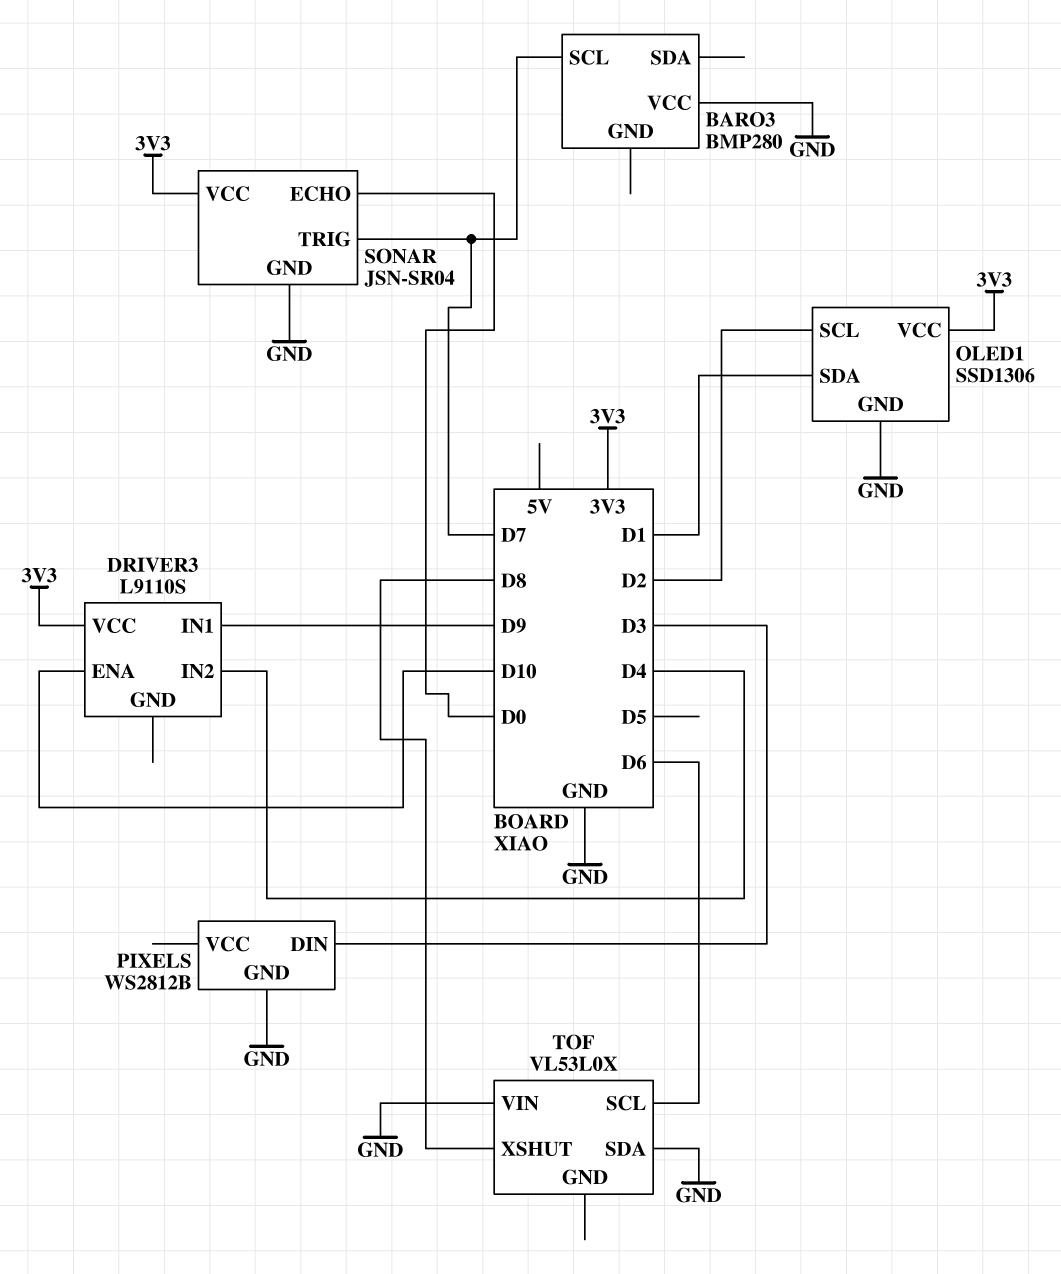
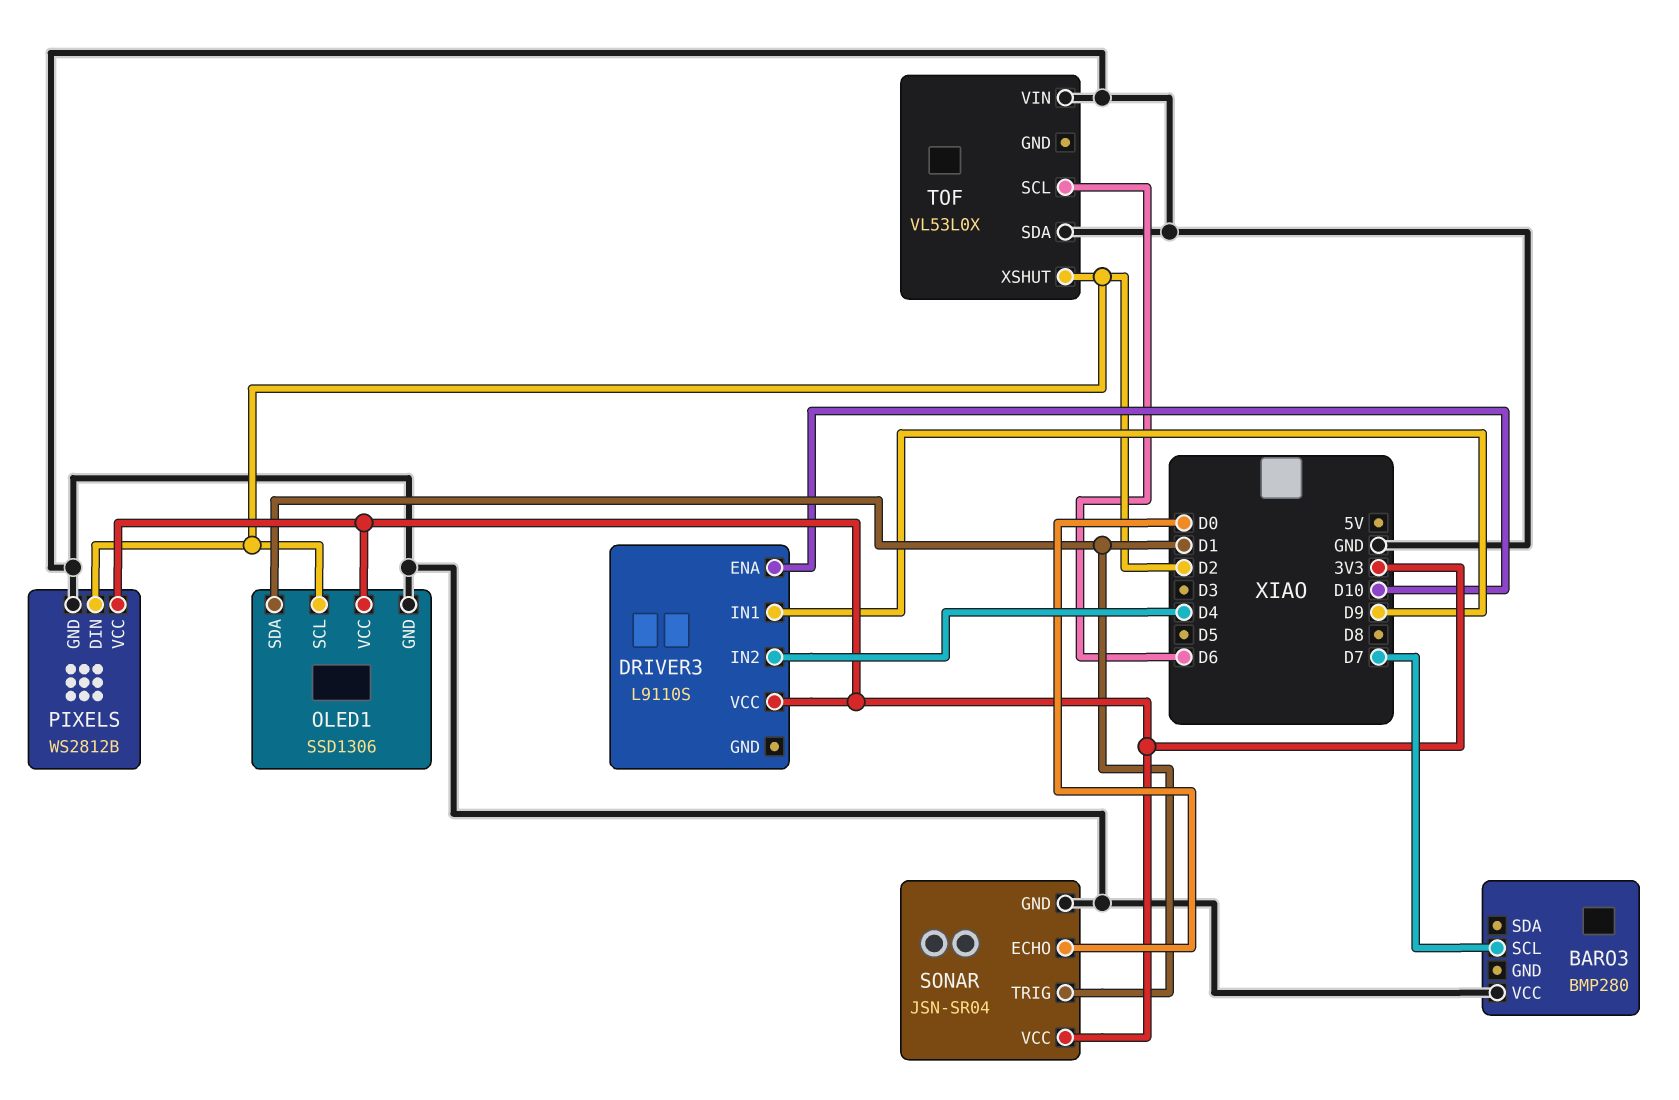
PIXELS pin DIN: D3 -> D2
PIXELS pin VCC: none -> 3V3
SONAR pin TRIG: D7 -> D1
TOF pin XSHUT: D8 -> D2

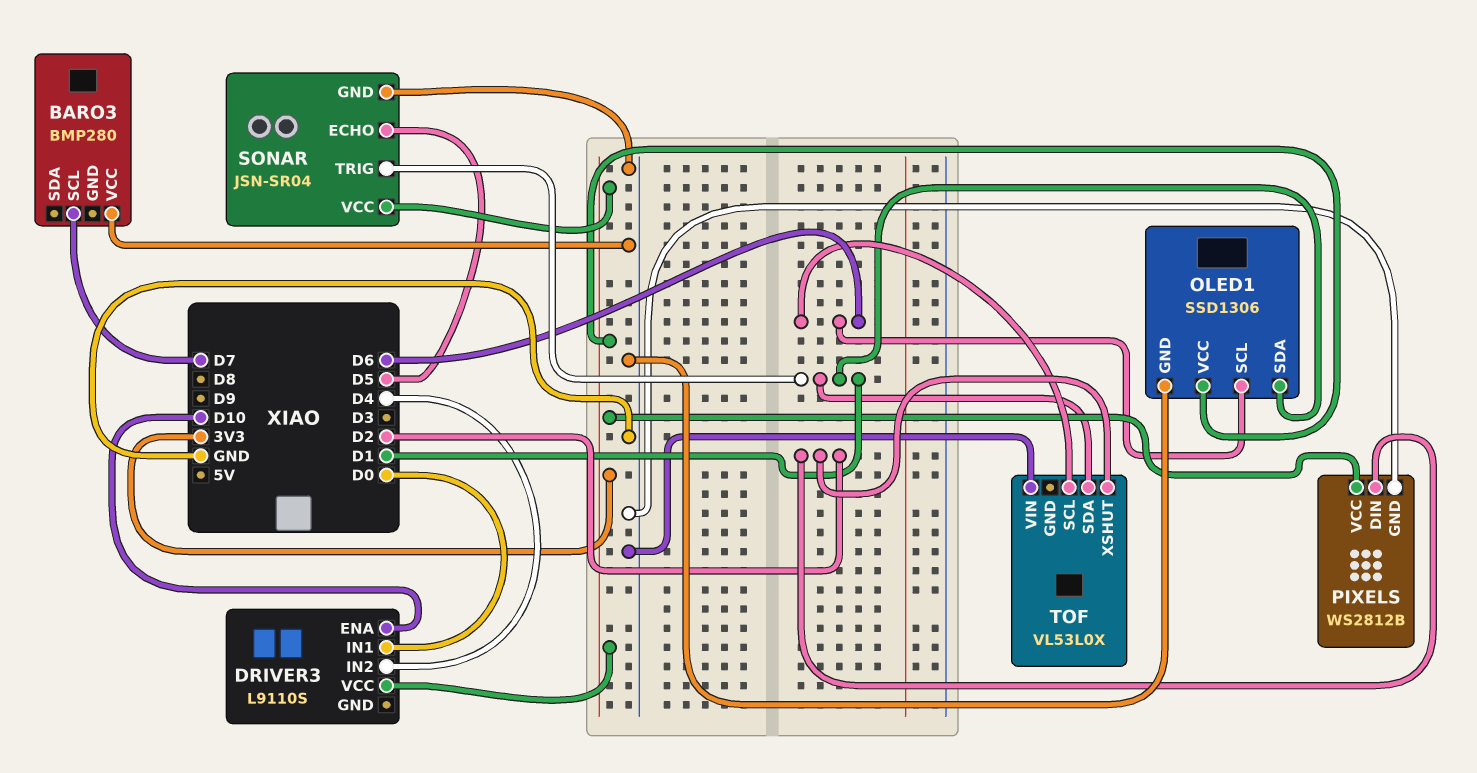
DRIVER3 pin IN1: D9 -> D0
OLED1 pin SCL: D2 -> D6
SONAR pin ECHO: D0 -> D5
TOF pin SDA: GND -> D1

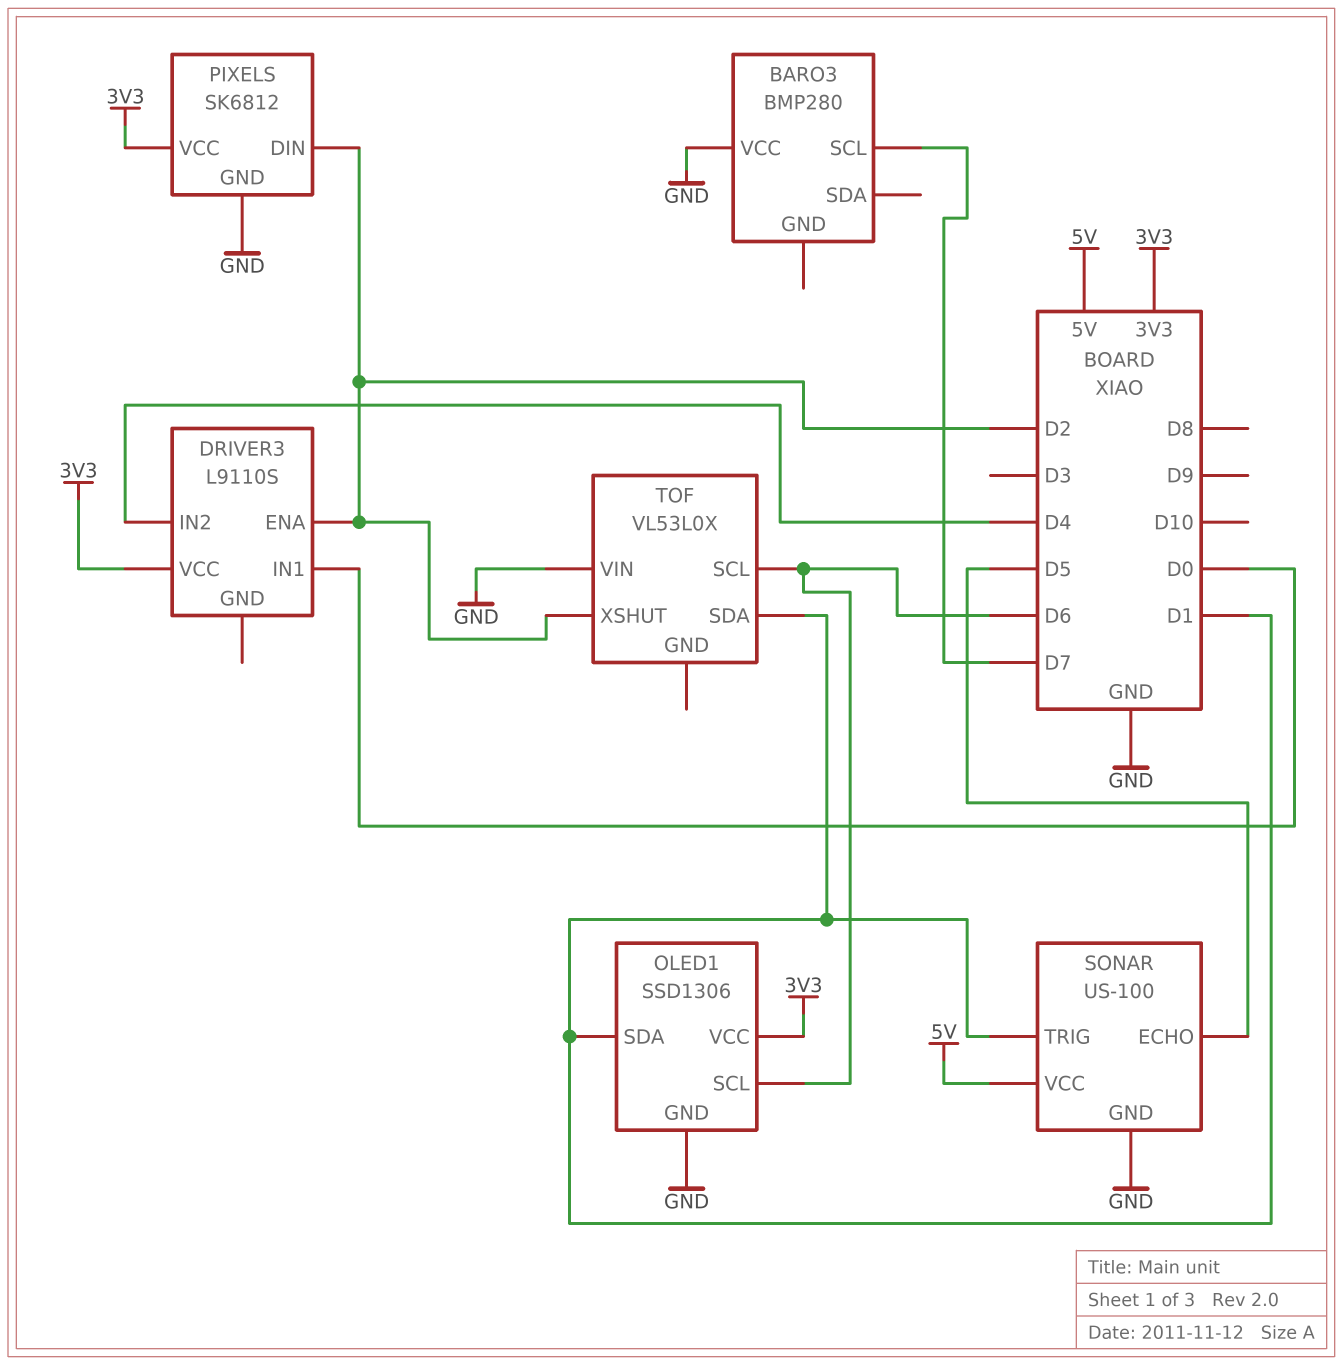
DRIVER3 pin ENA: D10 -> D2
PIXELS: WS2812B -> SK6812
SONAR: JSN-SR04 -> US-100
SONAR pin VCC: 3V3 -> 5V

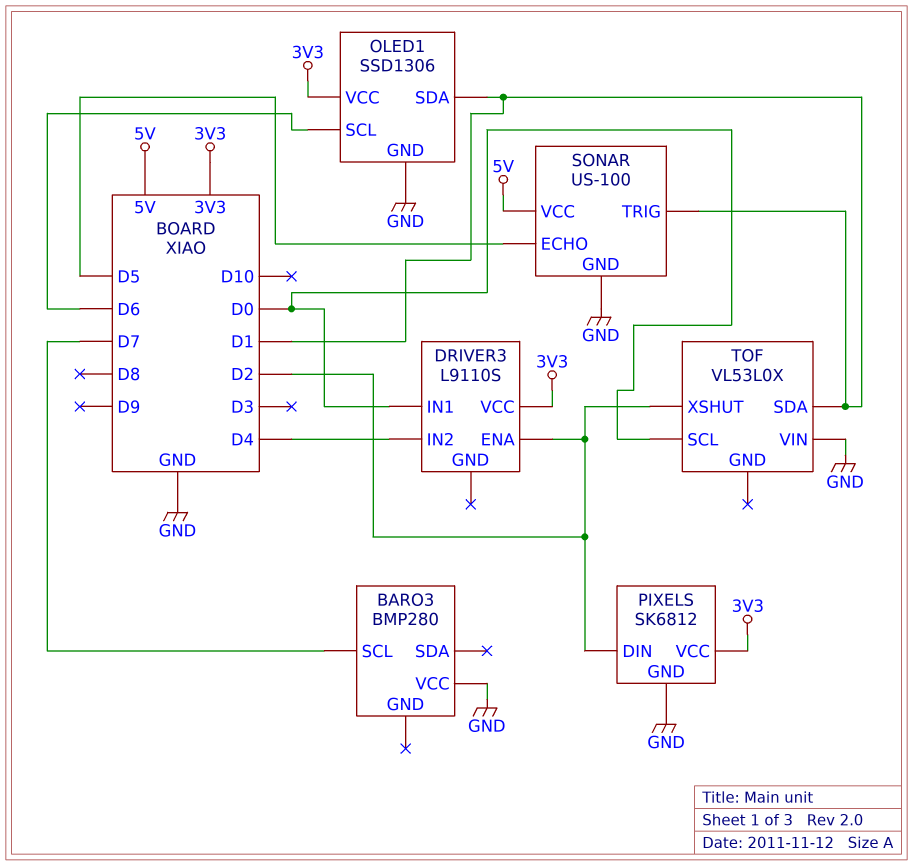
TOF pin SCL: D6 -> D0

